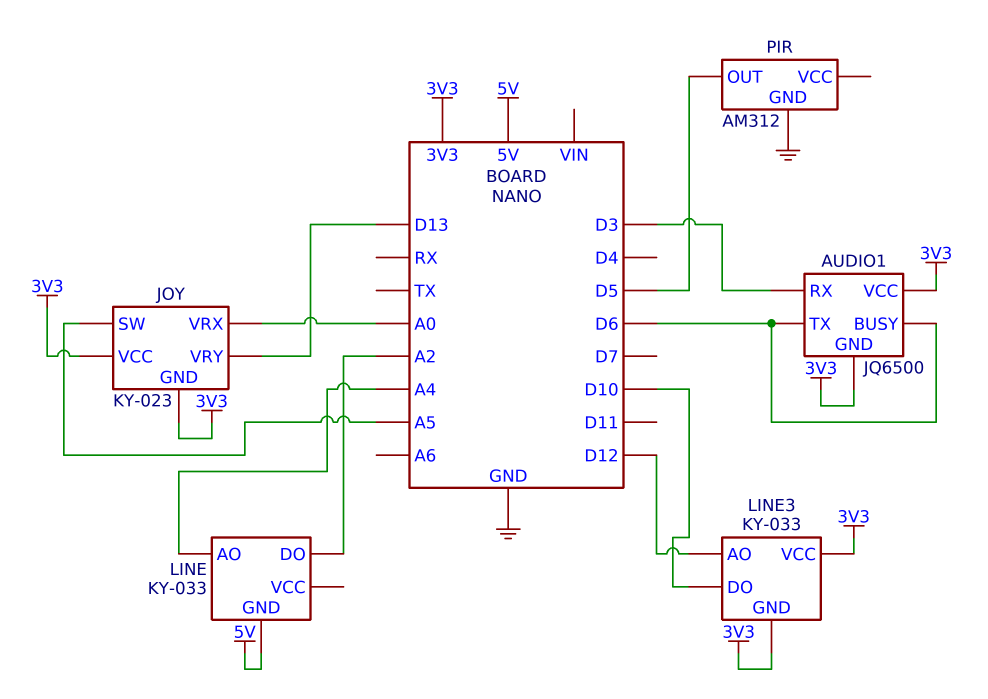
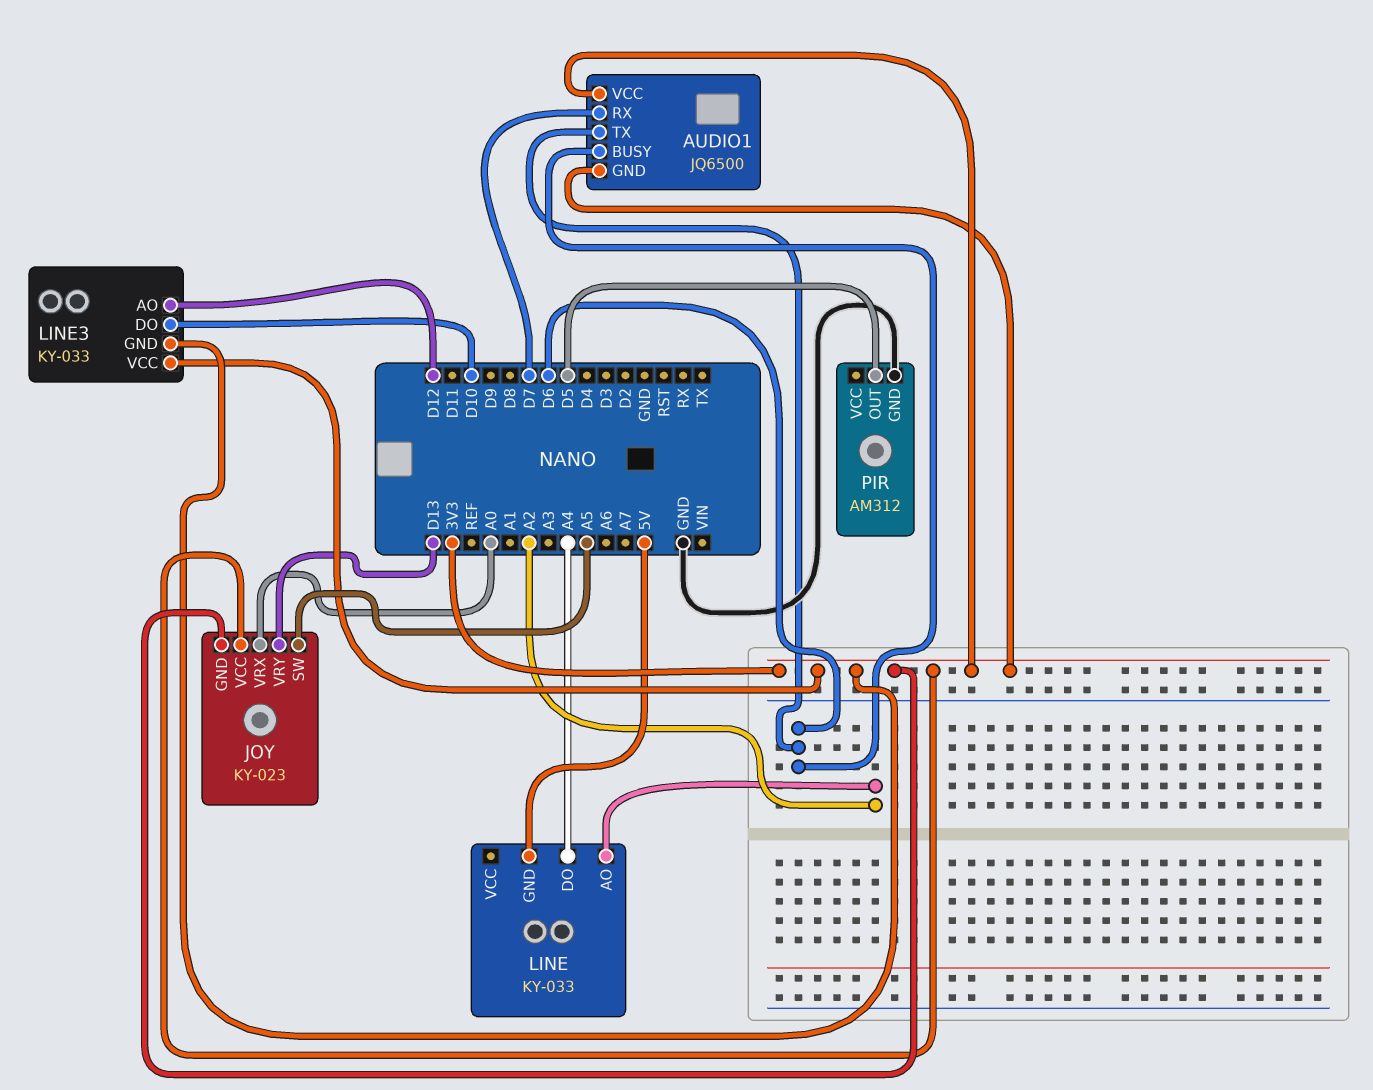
AUDIO1 pin RX: D3 -> D7
LINE pin AO: A4 -> A2
LINE pin DO: A2 -> A4

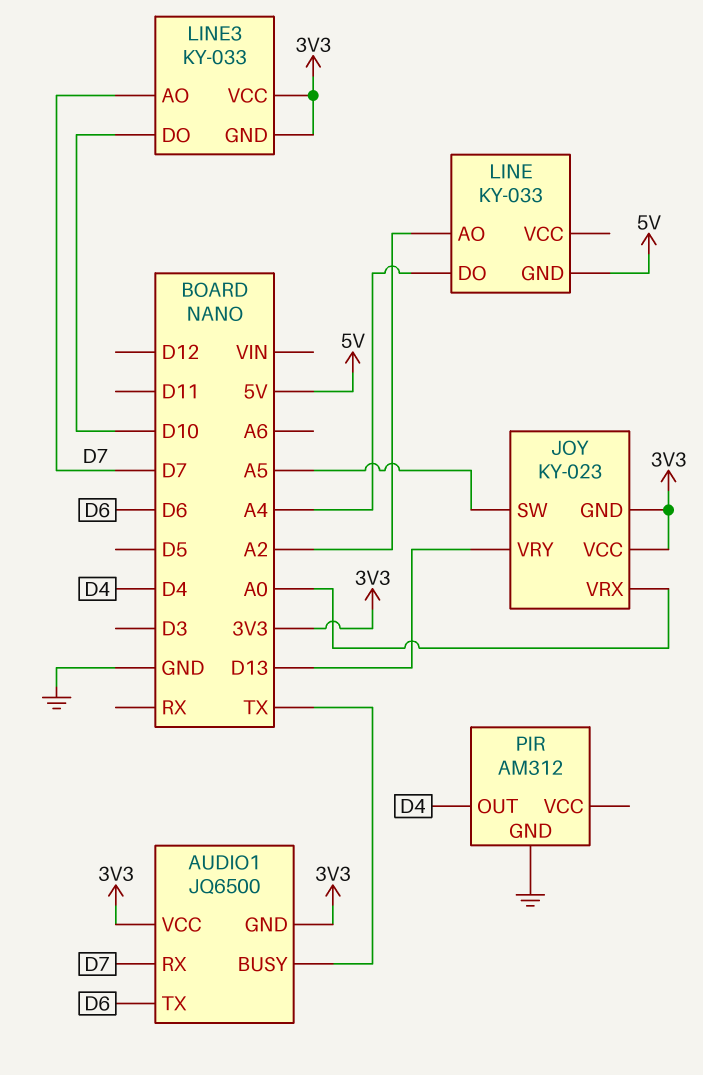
AUDIO1 pin BUSY: D6 -> TX
LINE3 pin AO: D12 -> D7
PIR pin OUT: D5 -> D4

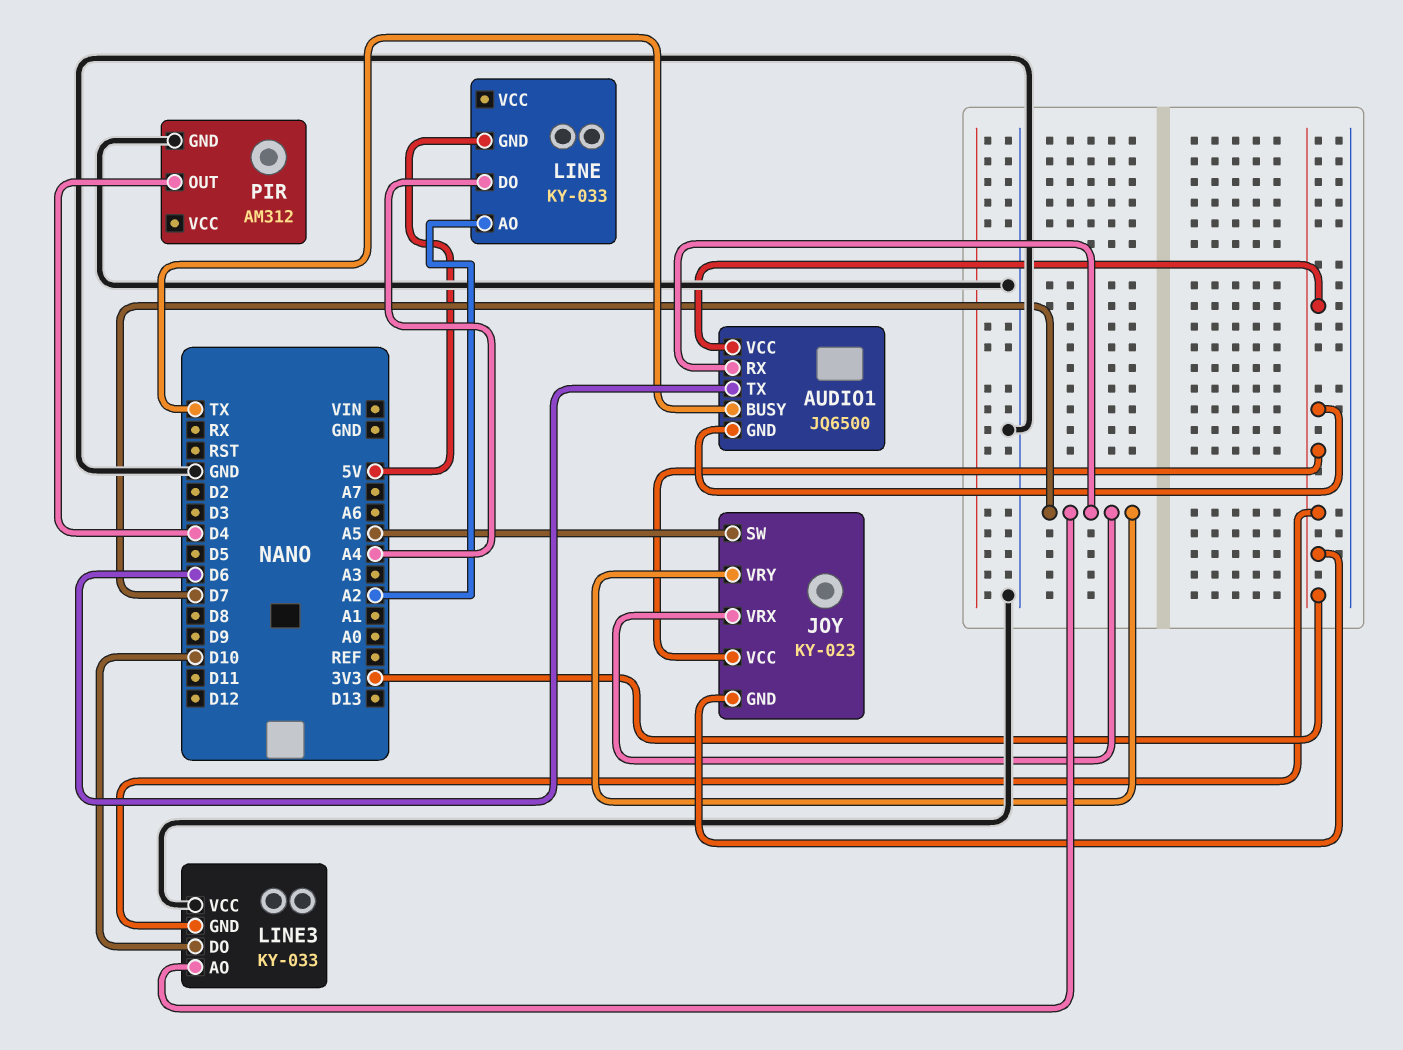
JOY pin VRX: A0 -> D7
JOY pin VRY: D13 -> D7
LINE3 pin VCC: 3V3 -> GND

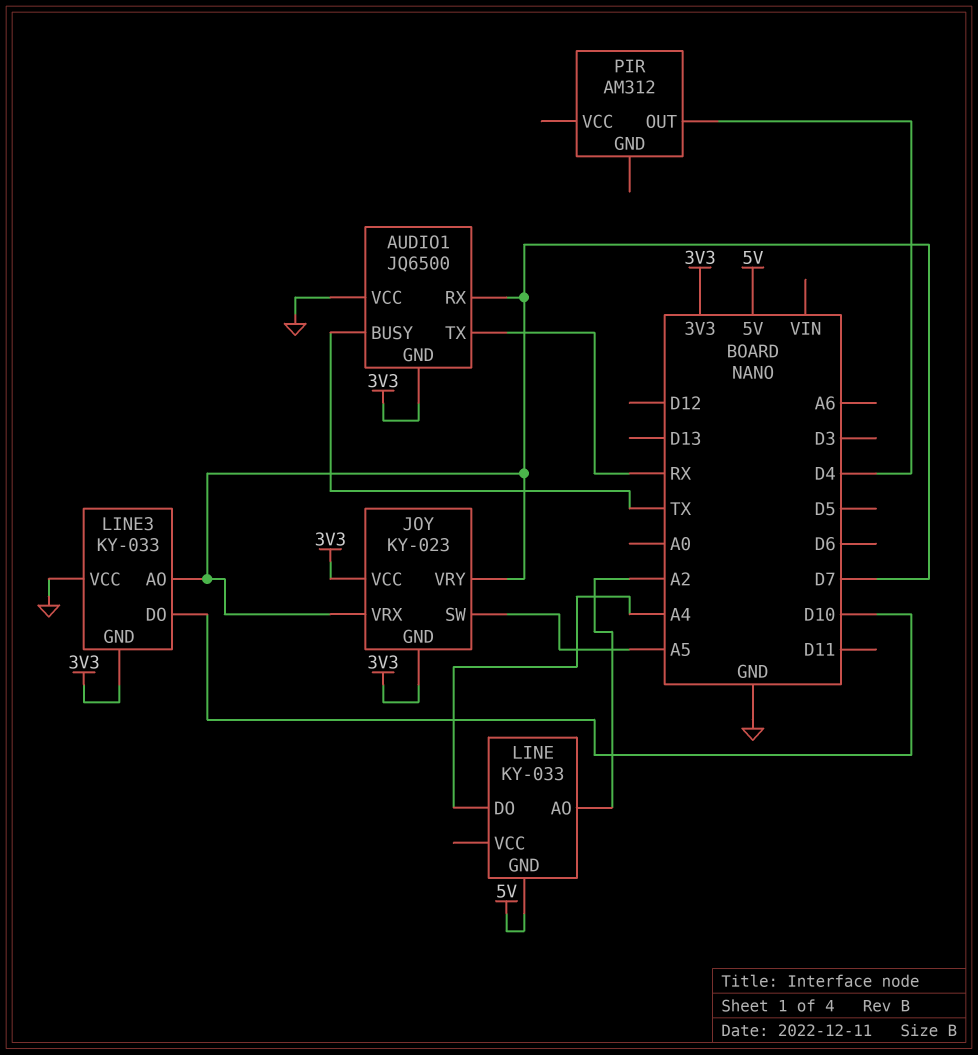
AUDIO1 pin TX: D6 -> RX
AUDIO1 pin VCC: 3V3 -> GND
PIR pin GND: GND -> none

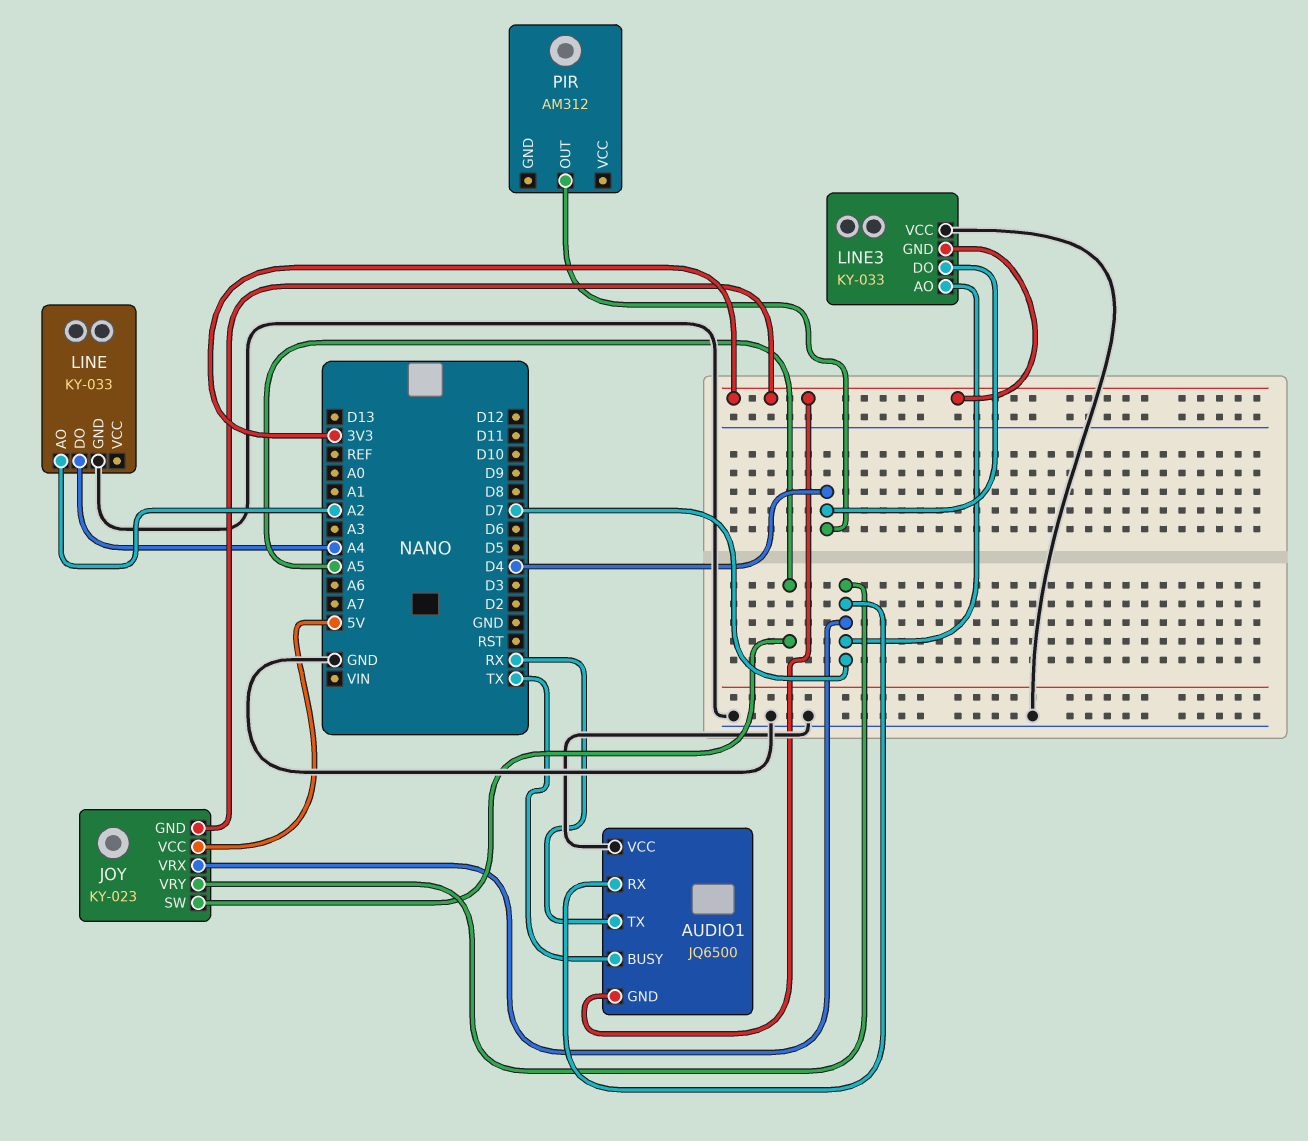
JOY pin VCC: 3V3 -> 5V
LINE pin GND: 5V -> GND
LINE3 pin DO: D10 -> D4

